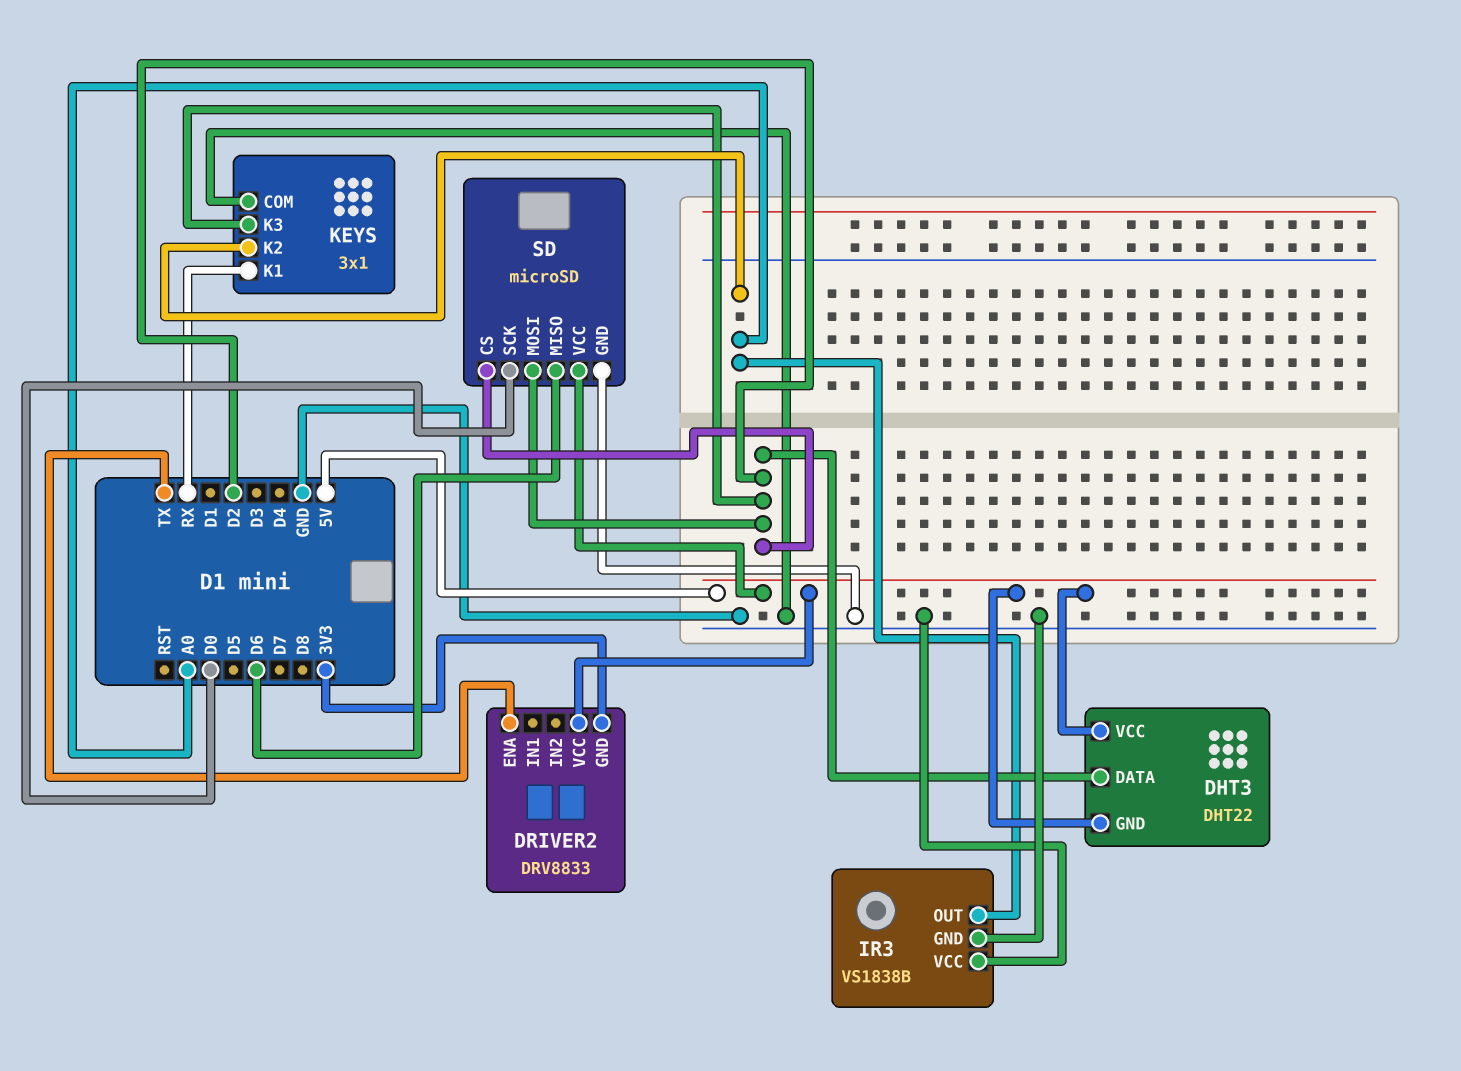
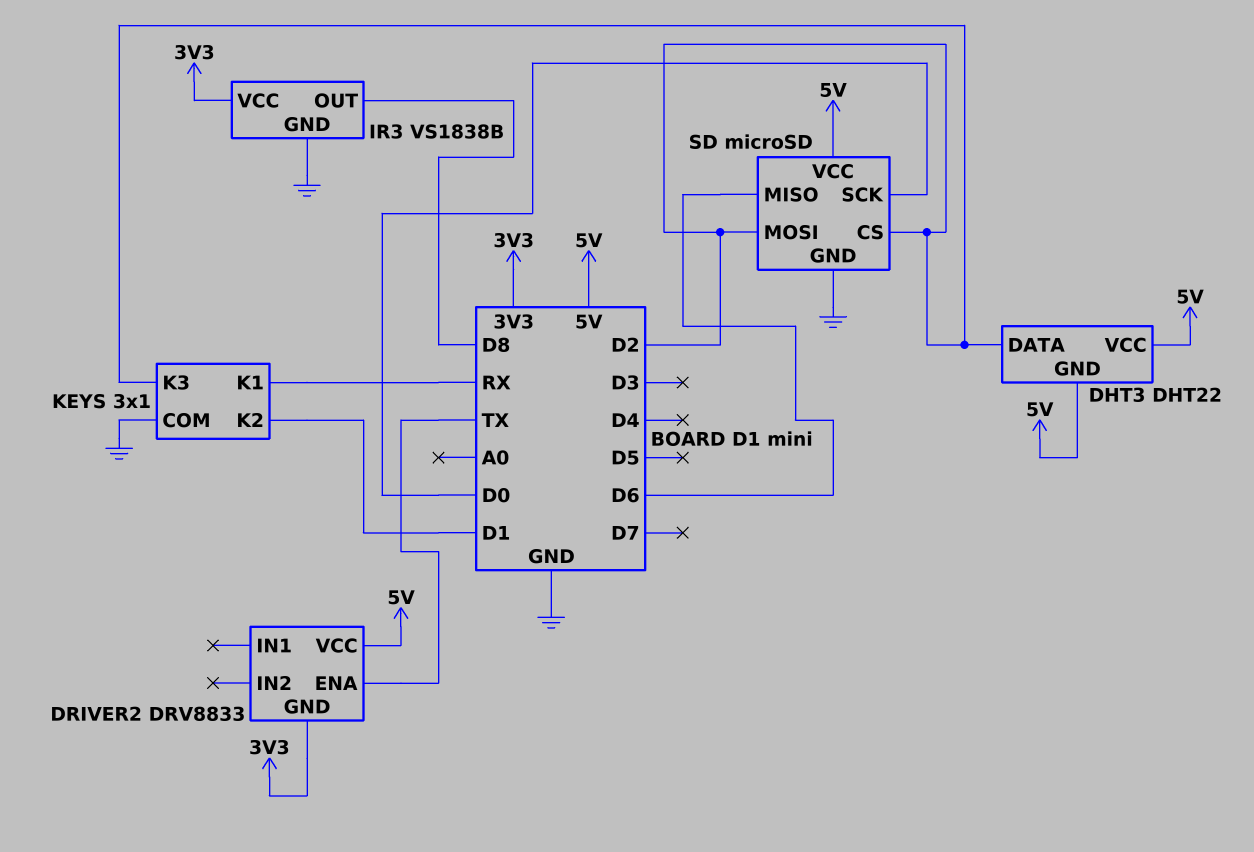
IR3 pin OUT: A0 -> D8
IR3 pin VCC: GND -> 3V3
KEYS pin K2: A0 -> D1

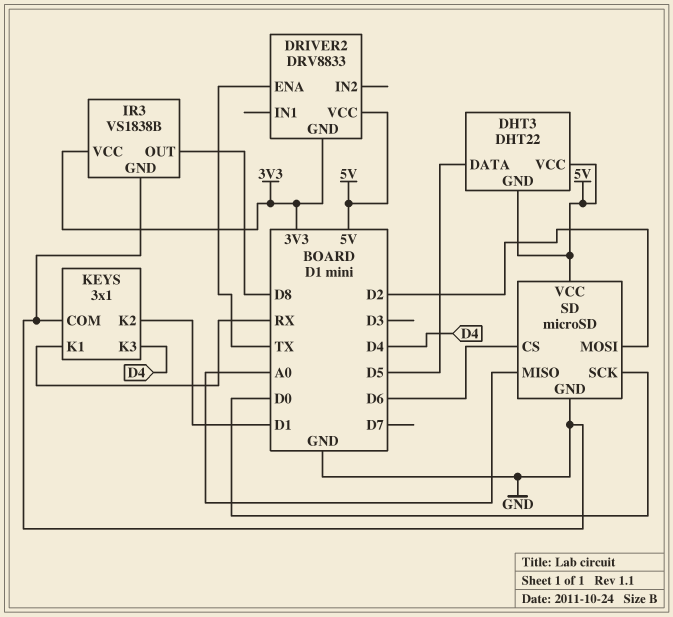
DHT3 pin DATA: D2 -> D5
KEYS pin K3: D2 -> D4
SD pin CS: D2 -> D6
SD pin MISO: D6 -> A0

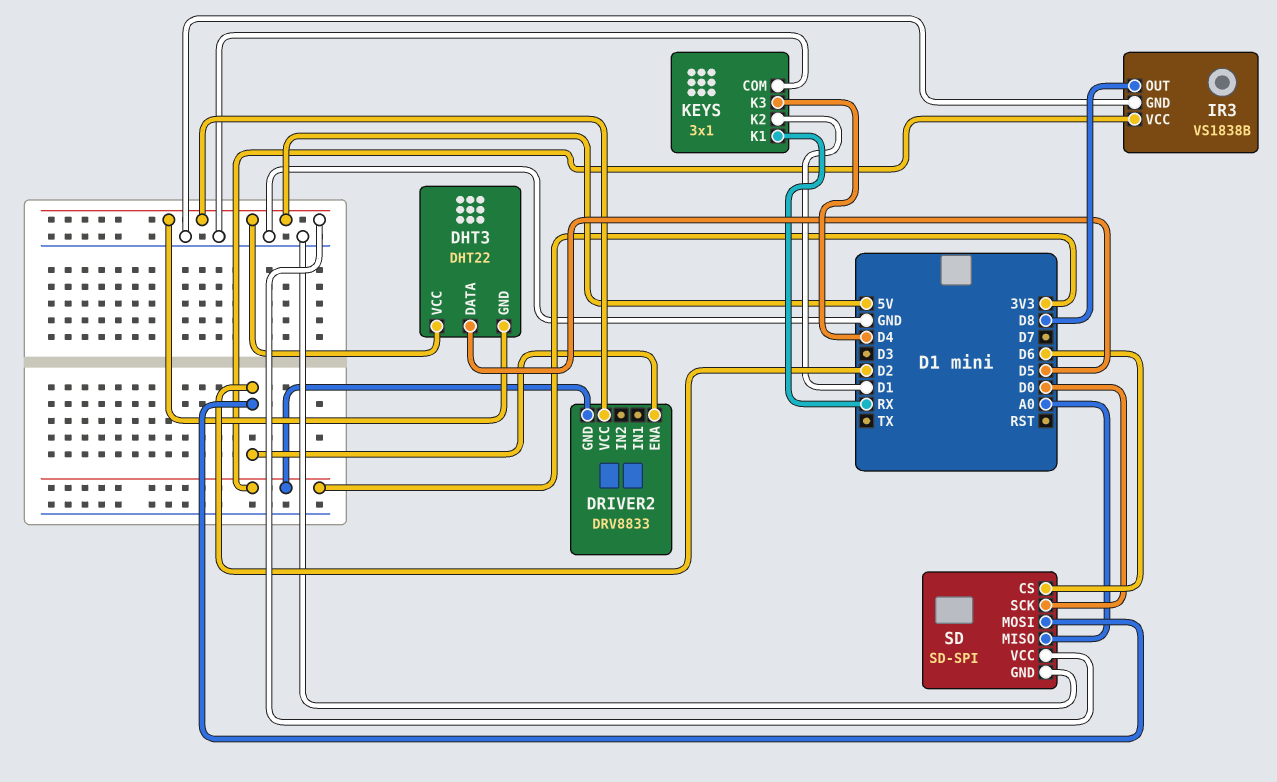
DRIVER2 pin ENA: TX -> D2
SD: microSD -> SD-SPI

